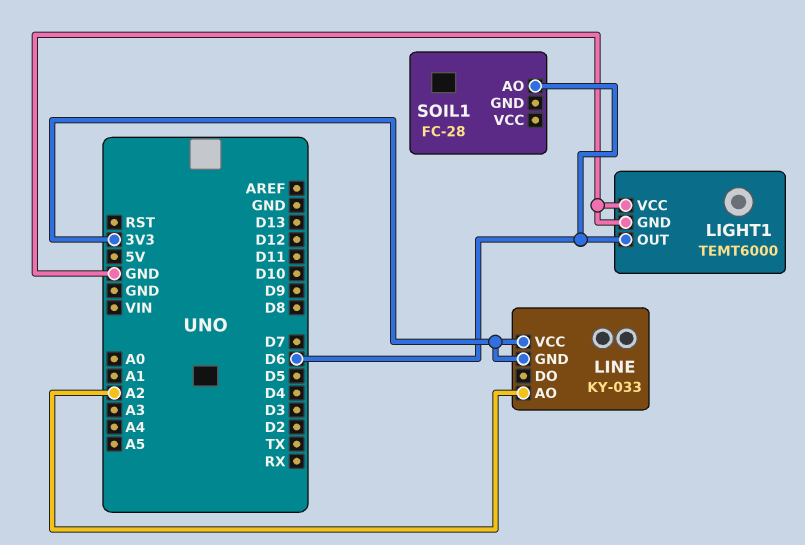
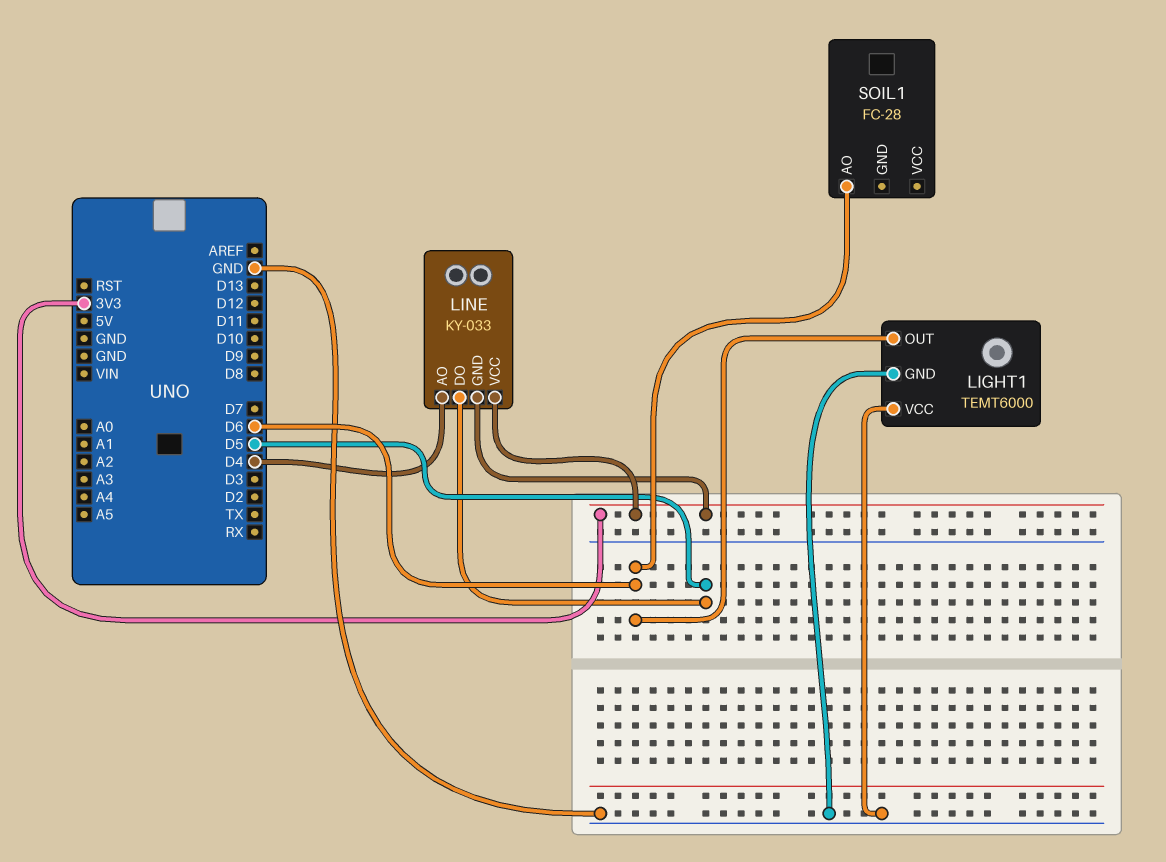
LINE pin AO: A2 -> D4
LINE pin DO: none -> D5

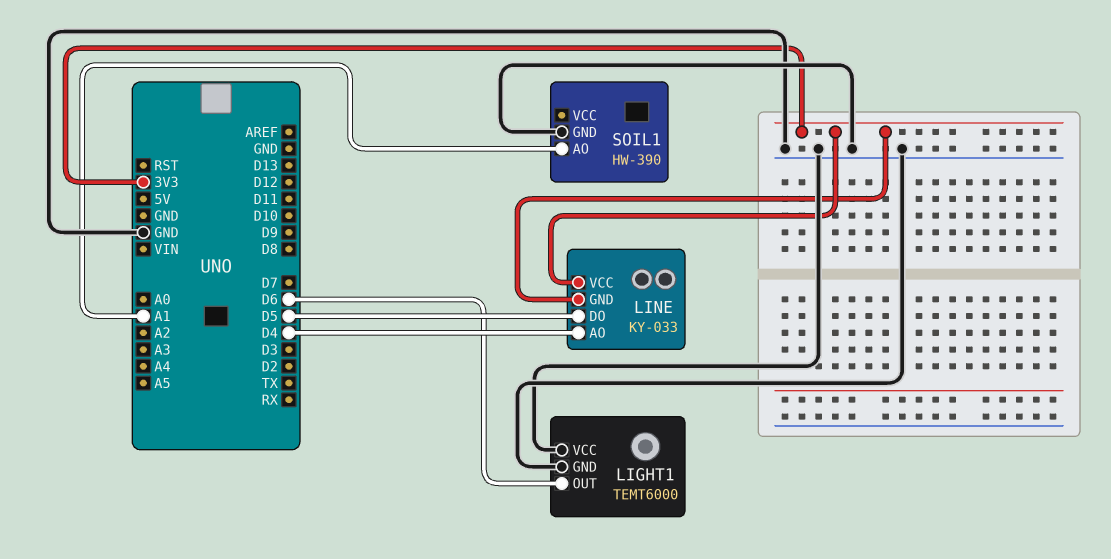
SOIL1: FC-28 -> HW-390
SOIL1 pin AO: D6 -> A1
SOIL1 pin GND: none -> GND

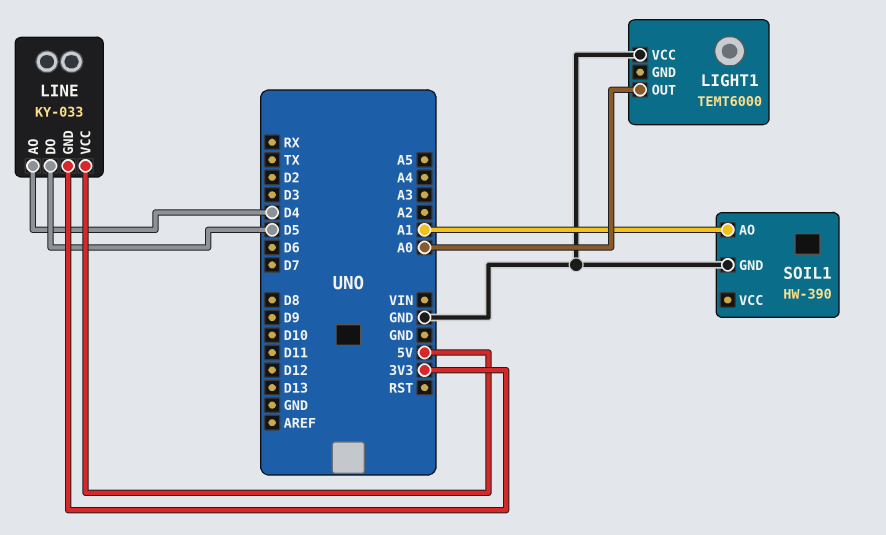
LIGHT1 pin GND: GND -> none
LIGHT1 pin OUT: D6 -> A0
LINE pin VCC: 3V3 -> 5V

